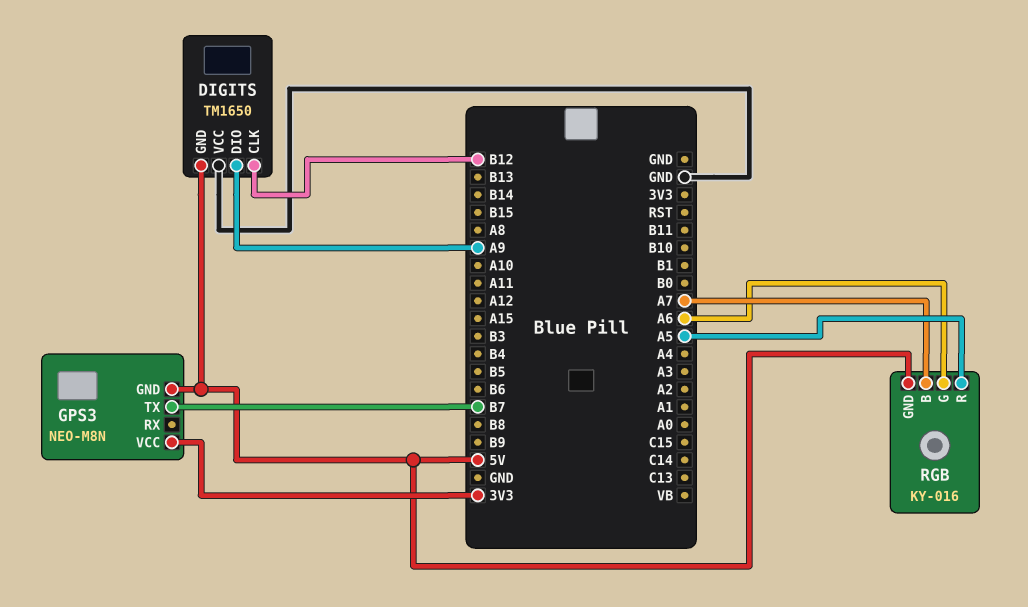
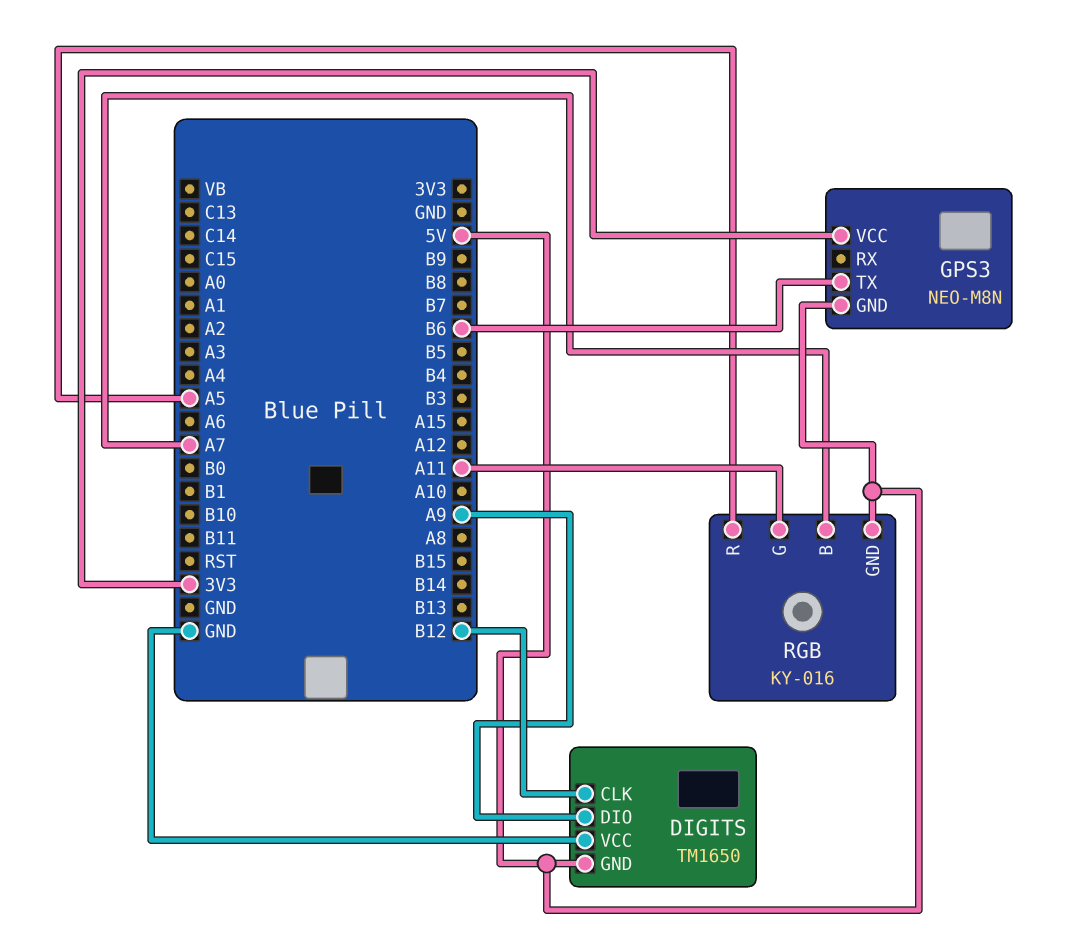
GPS3 pin TX: B7 -> B6
RGB pin G: A6 -> A11

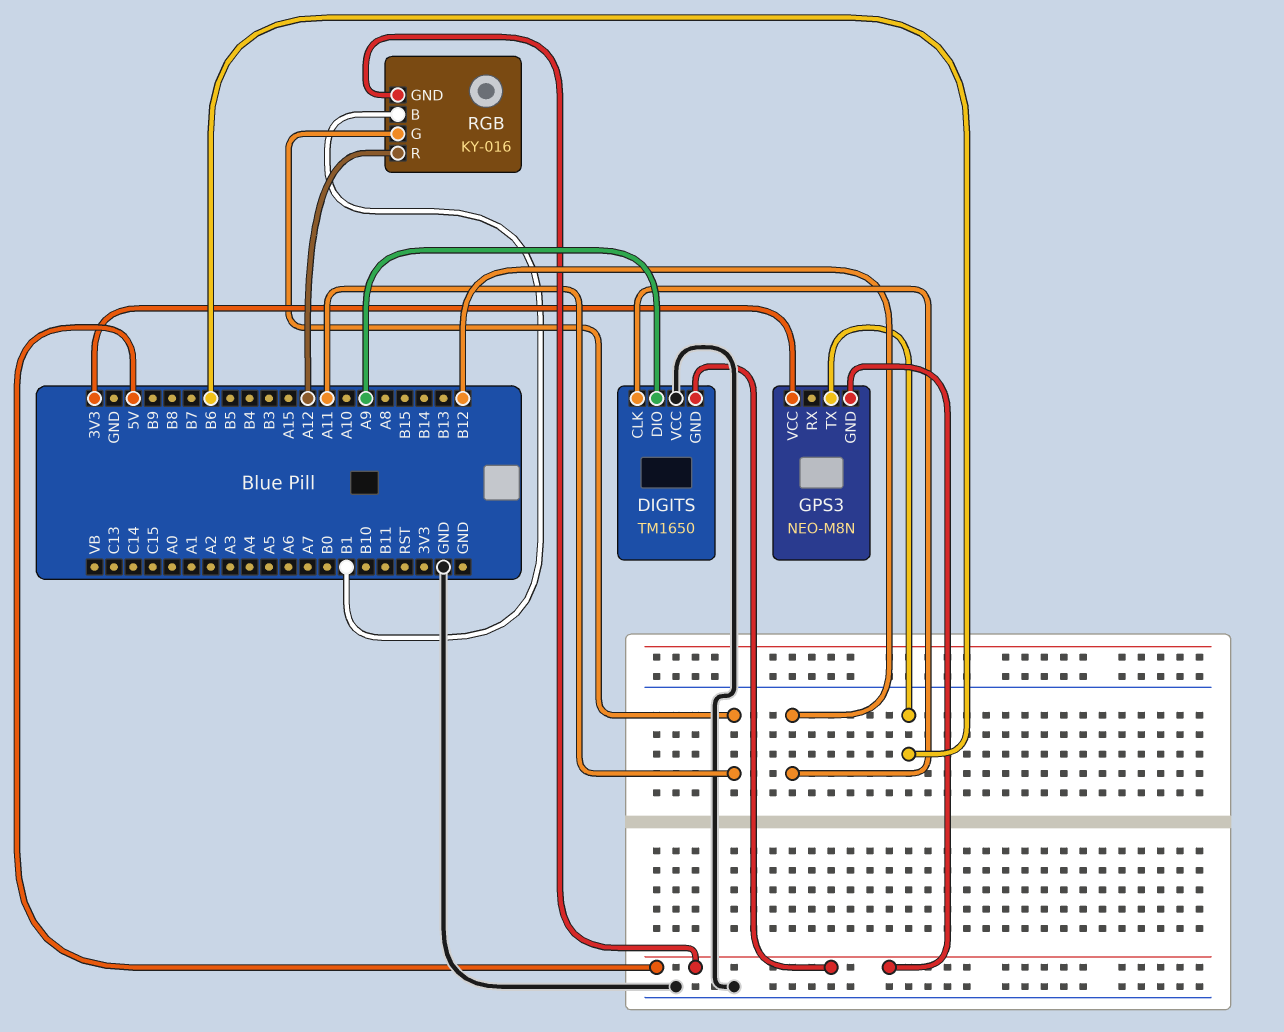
RGB pin B: A7 -> B1
RGB pin R: A5 -> A12

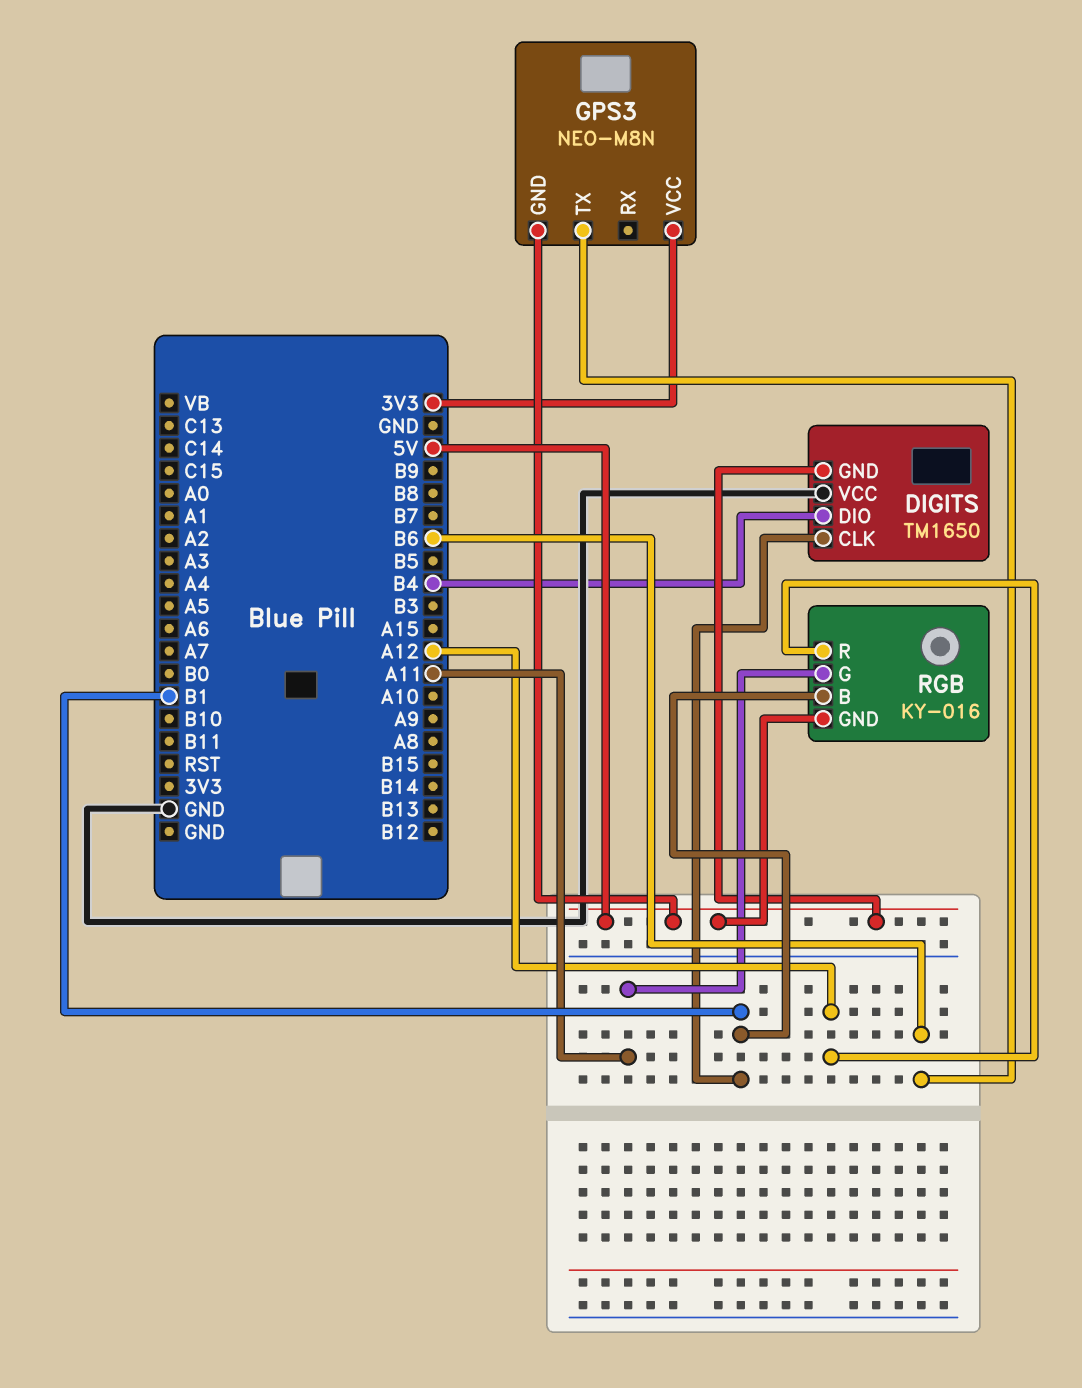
DIGITS pin CLK: B12 -> B1
DIGITS pin DIO: A9 -> B4

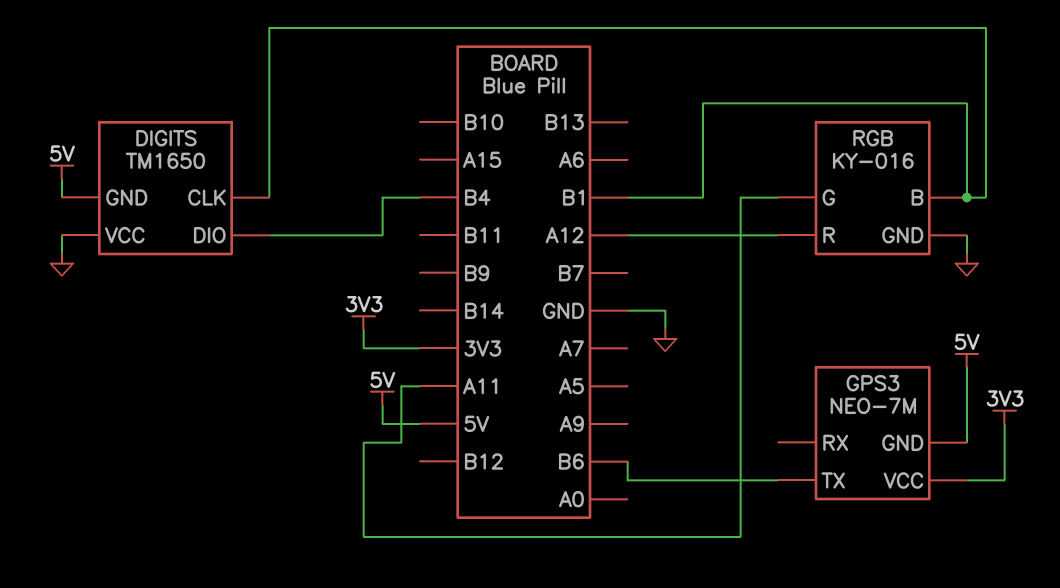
GPS3: NEO-M8N -> NEO-7M
RGB pin GND: 5V -> GND

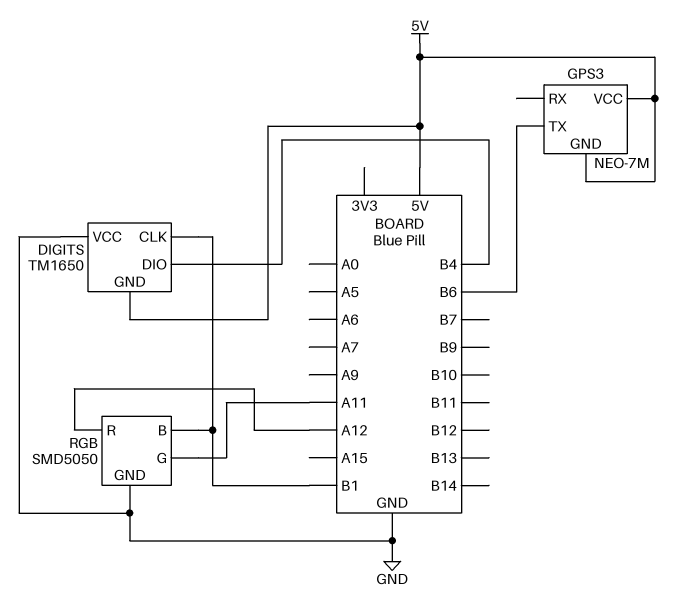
GPS3 pin VCC: 3V3 -> 5V
RGB: KY-016 -> SMD5050

